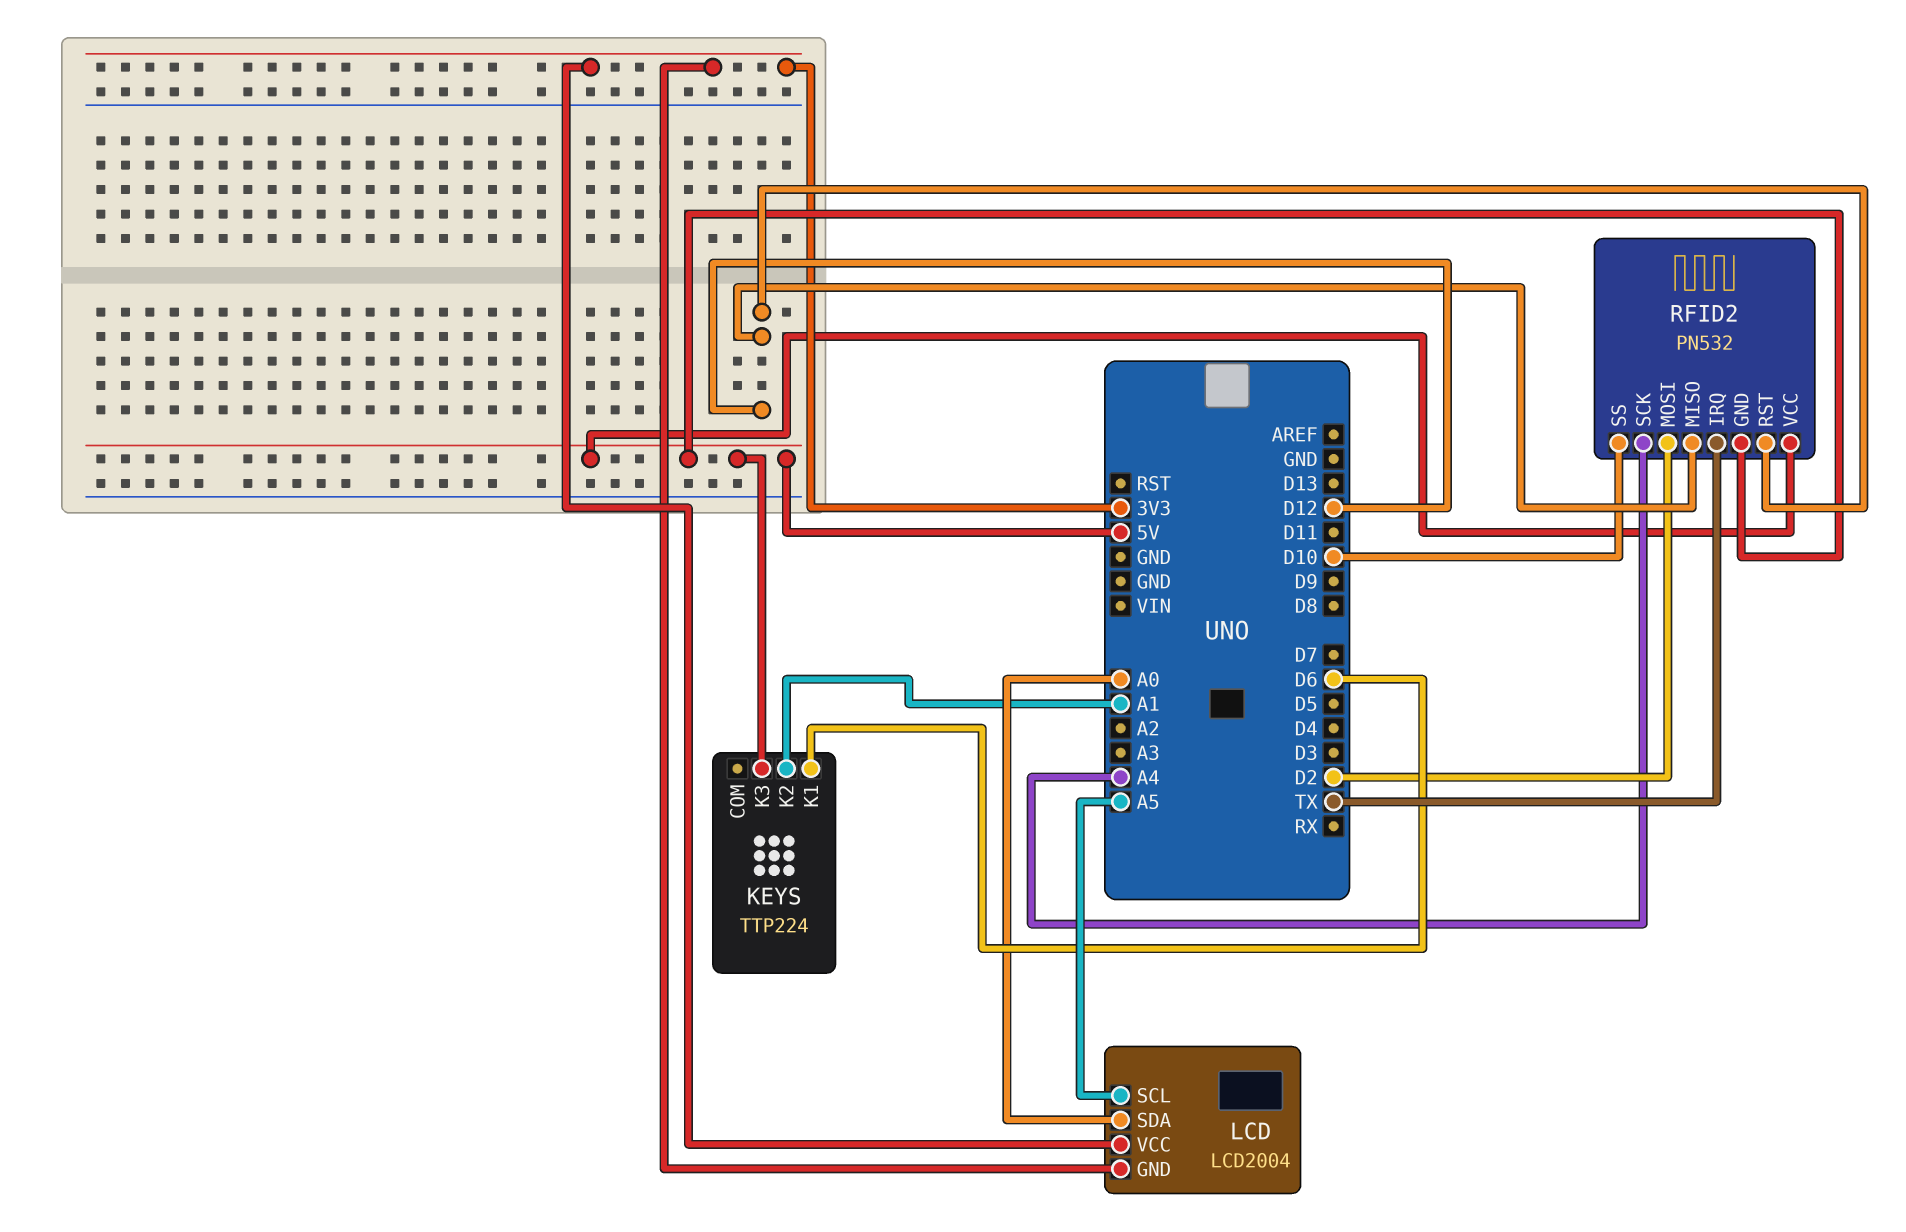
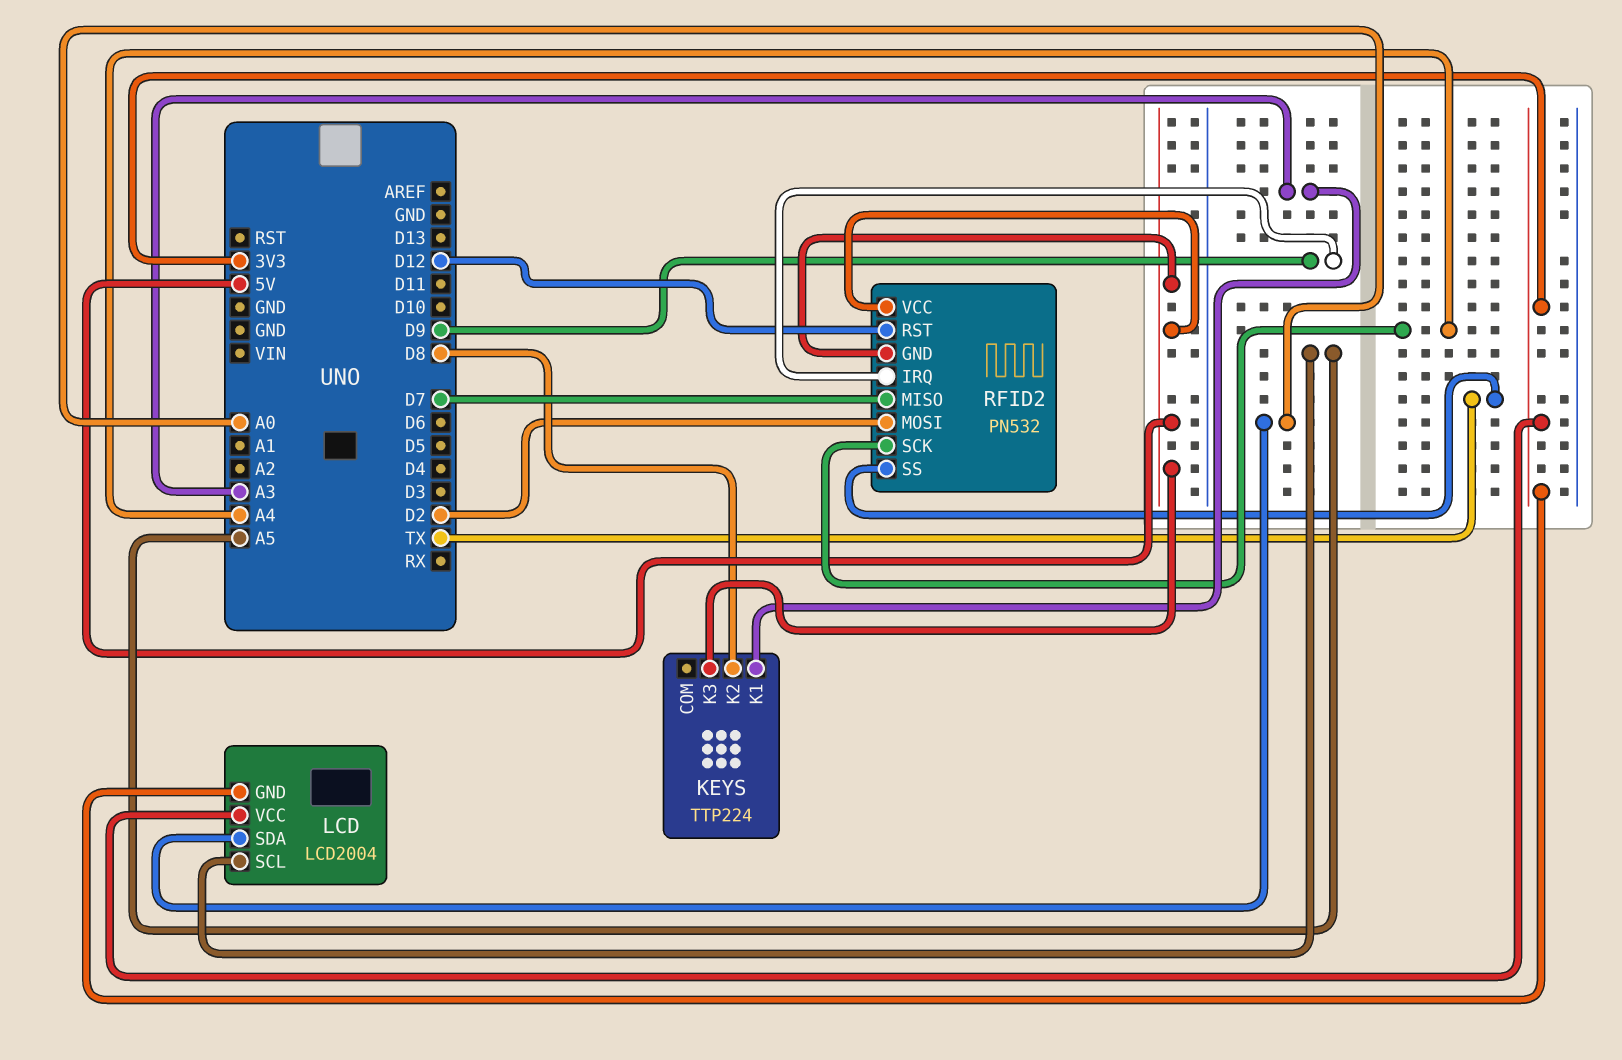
KEYS pin K1: D6 -> A3
KEYS pin K2: A1 -> D8
RFID2 pin IRQ: TX -> D9
RFID2 pin MISO: D12 -> D7
RFID2 pin SS: D10 -> TX

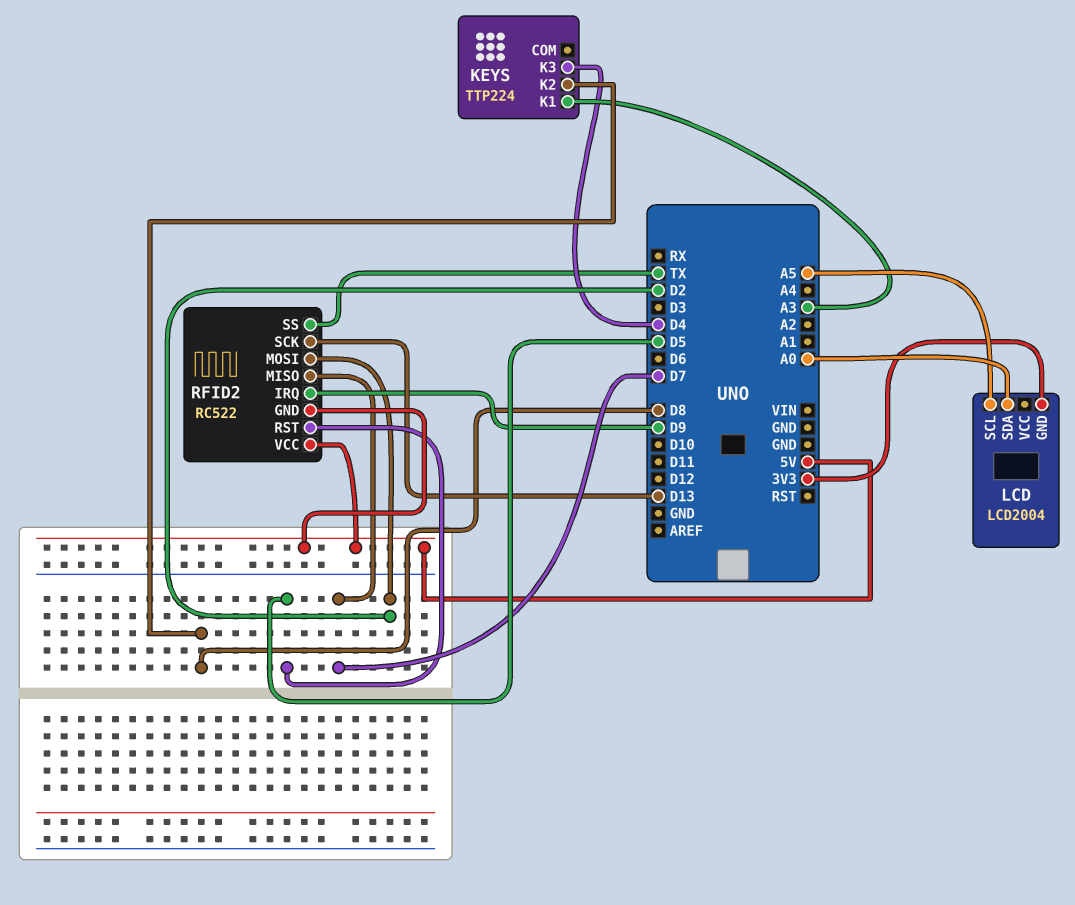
KEYS pin K3: 5V -> D4
LCD pin VCC: 3V3 -> none
RFID2: PN532 -> RC522
RFID2 pin RST: D12 -> D5
RFID2 pin SCK: A4 -> D13

